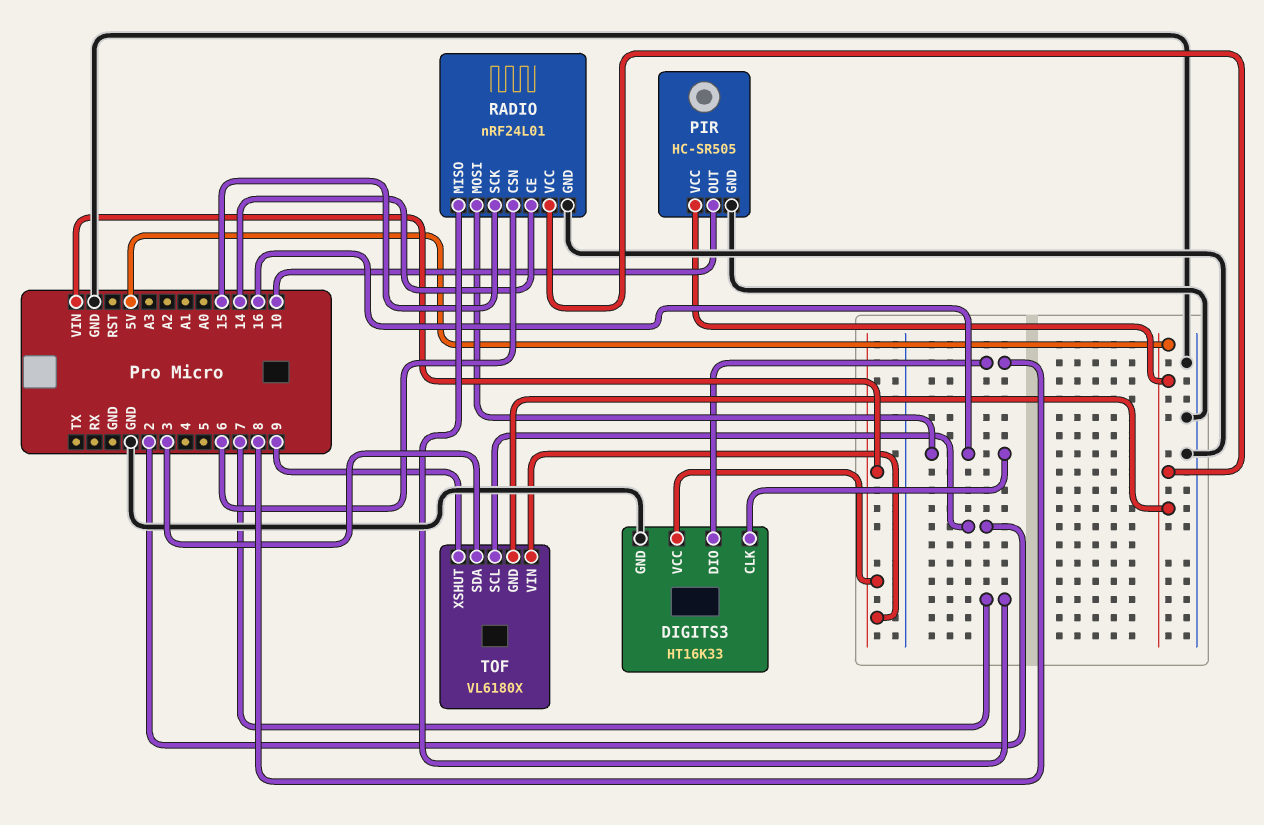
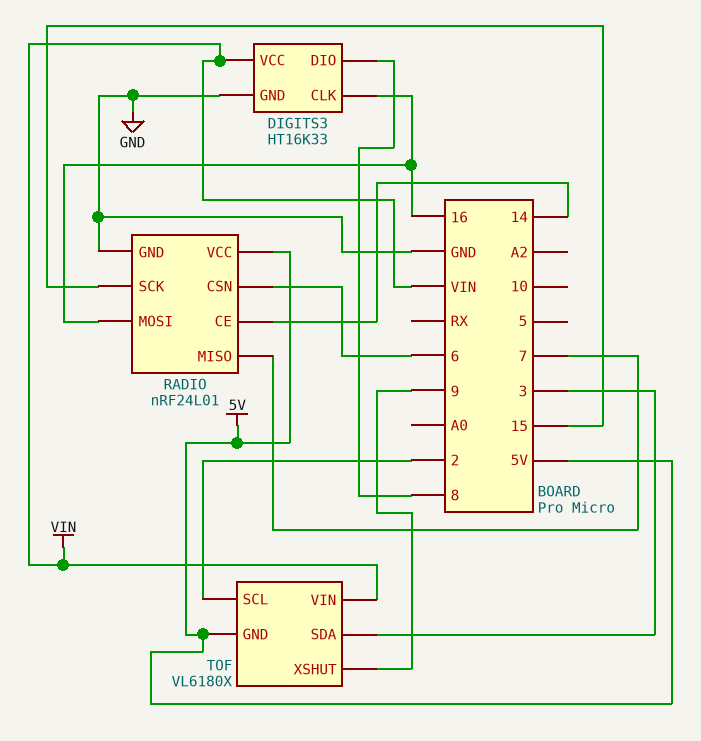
PIR: HC-SR505 -> none
PIR pin GND: GND -> none
PIR pin OUT: 10 -> none
PIR pin VCC: 5V -> none

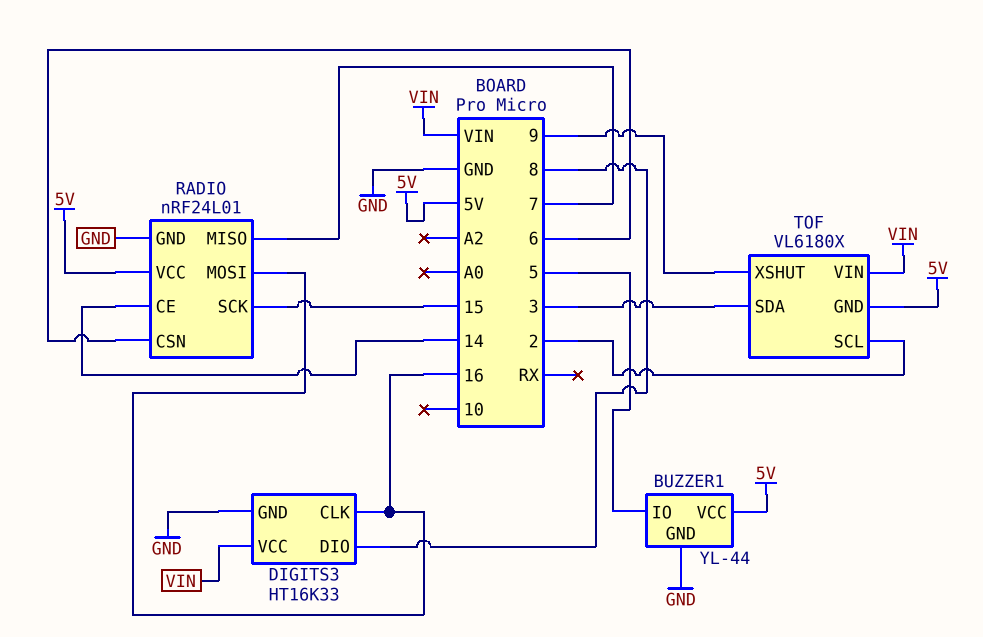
BUZZER1: none -> YL-44
BUZZER1 pin GND: none -> GND
BUZZER1 pin IO: none -> 5
BUZZER1 pin VCC: none -> 5V

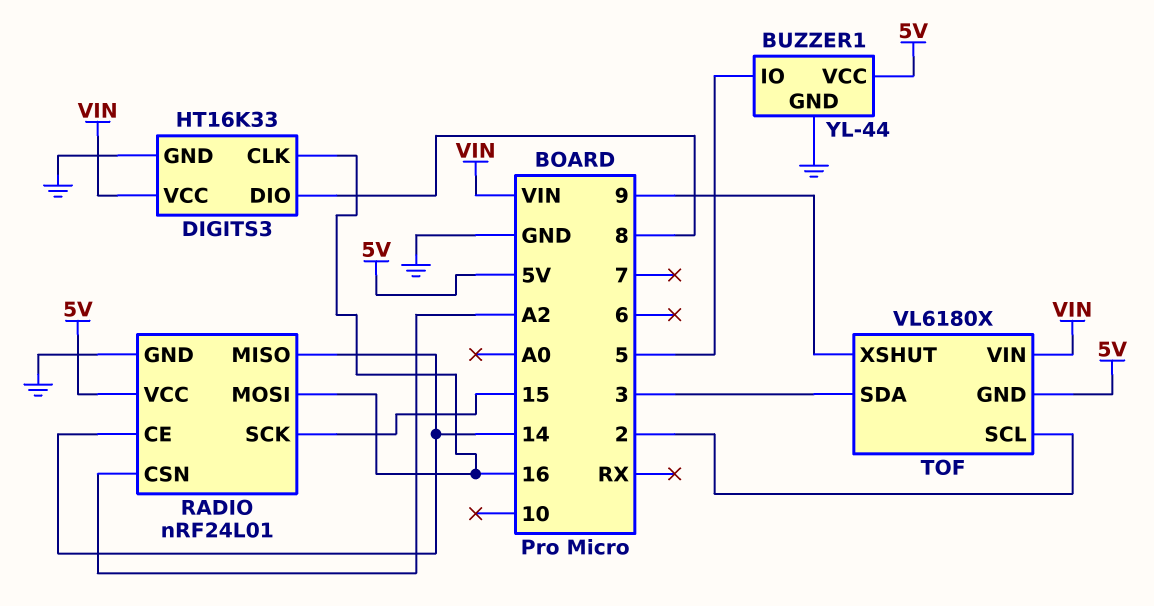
RADIO pin CSN: 6 -> A2
RADIO pin MISO: 7 -> 14

